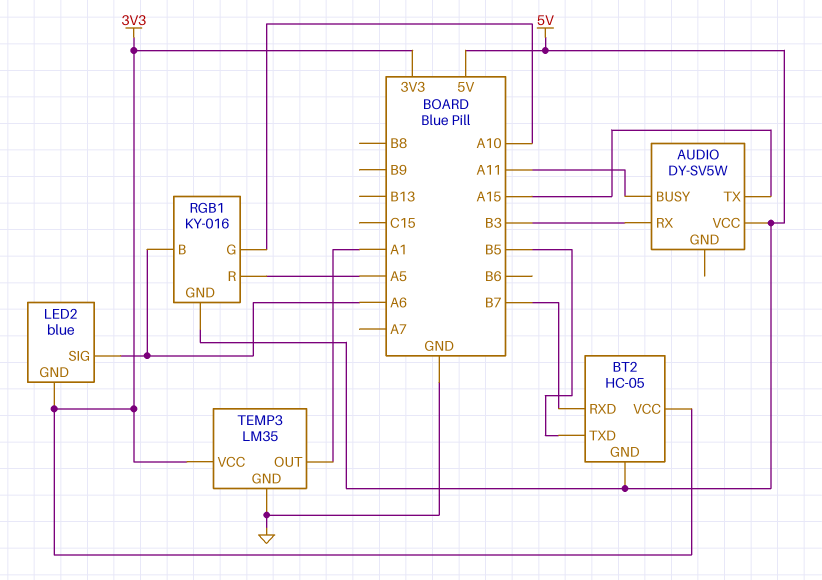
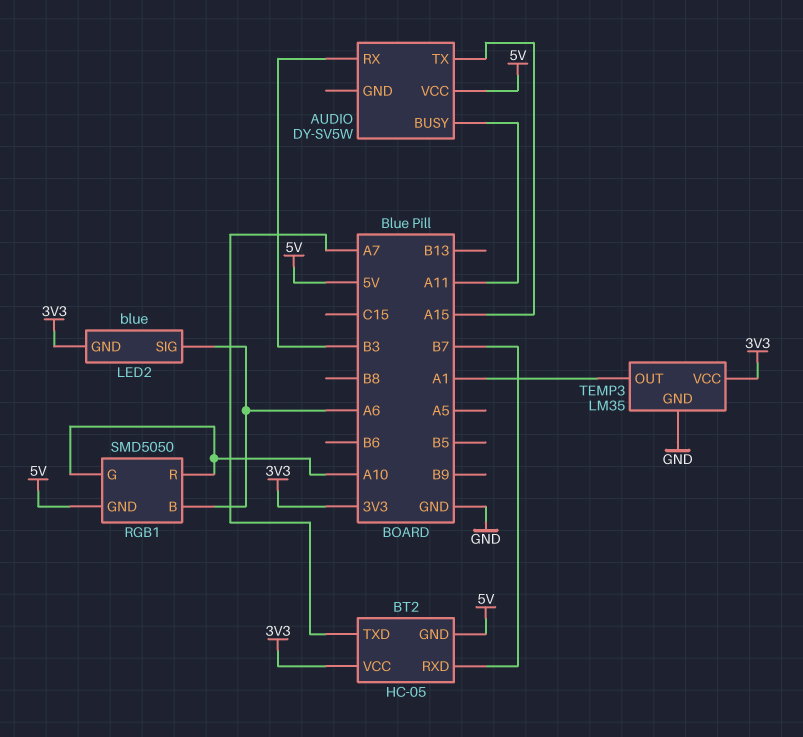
BT2 pin TXD: B5 -> A7
RGB1: KY-016 -> SMD5050
RGB1 pin R: A5 -> A10

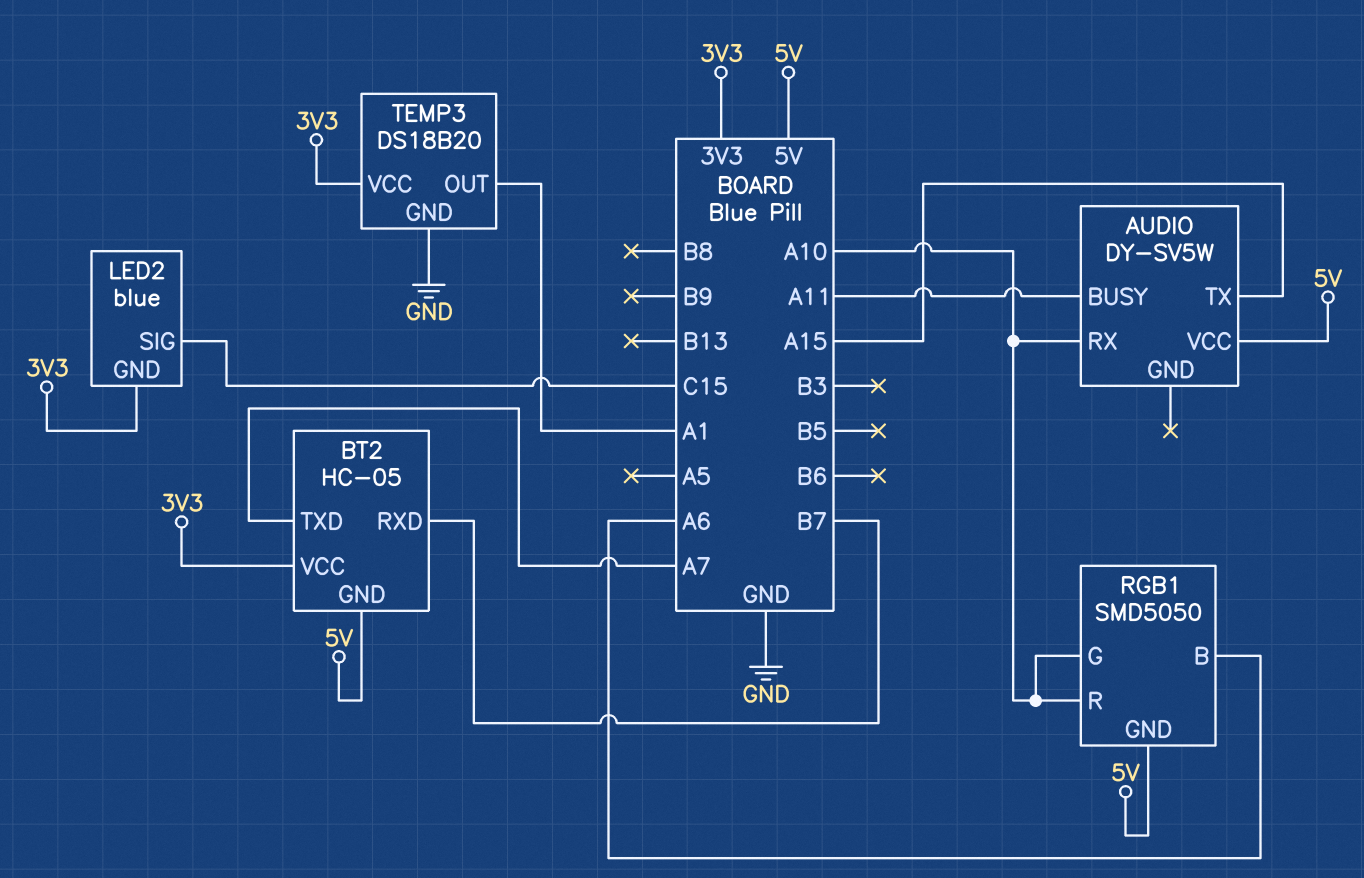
AUDIO pin RX: B3 -> A10
LED2 pin SIG: A6 -> C15
TEMP3: LM35 -> DS18B20

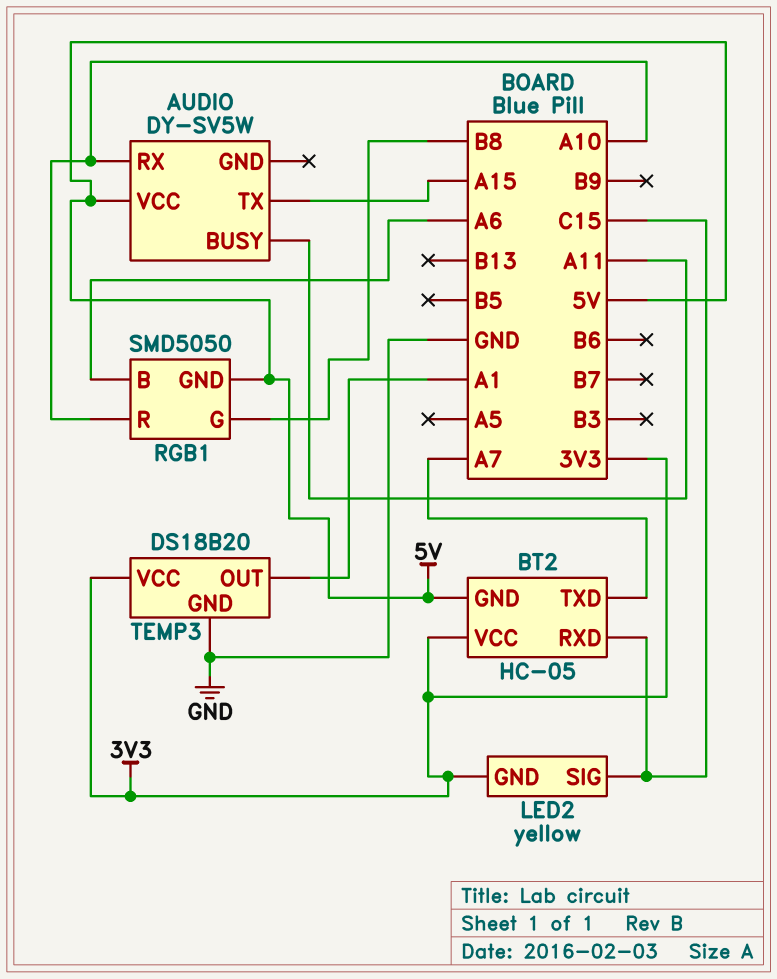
BT2 pin RXD: B7 -> C15
LED2: blue -> yellow
RGB1 pin G: A10 -> B8

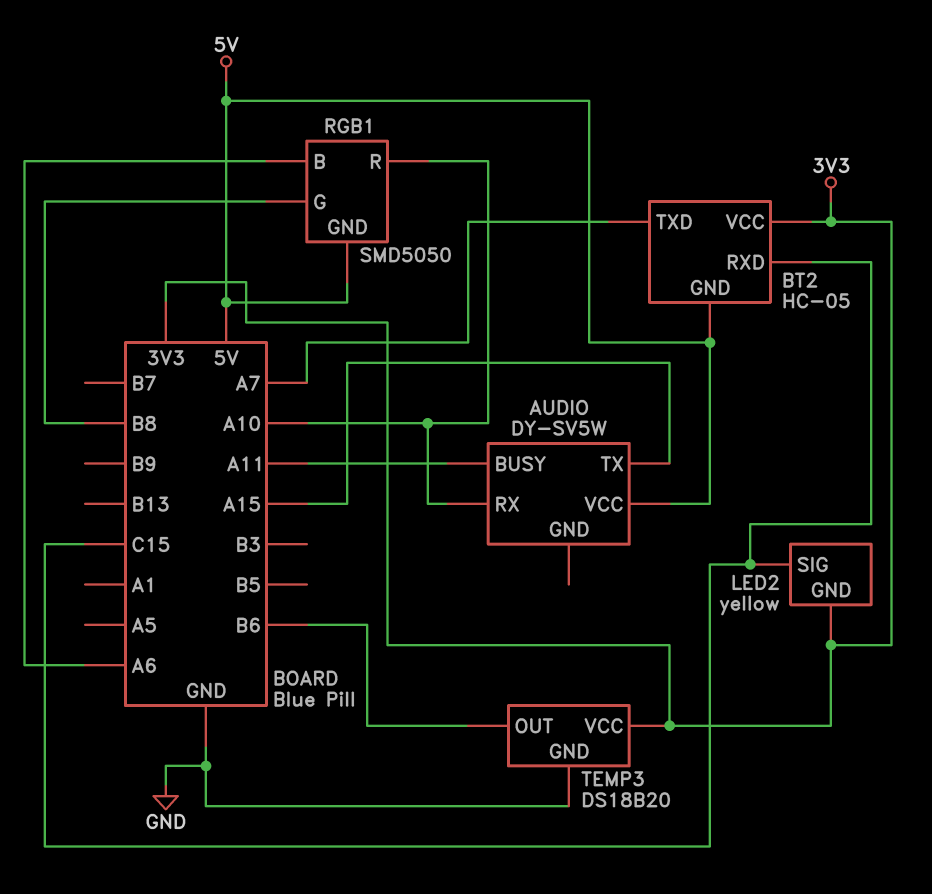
TEMP3 pin OUT: A1 -> B6

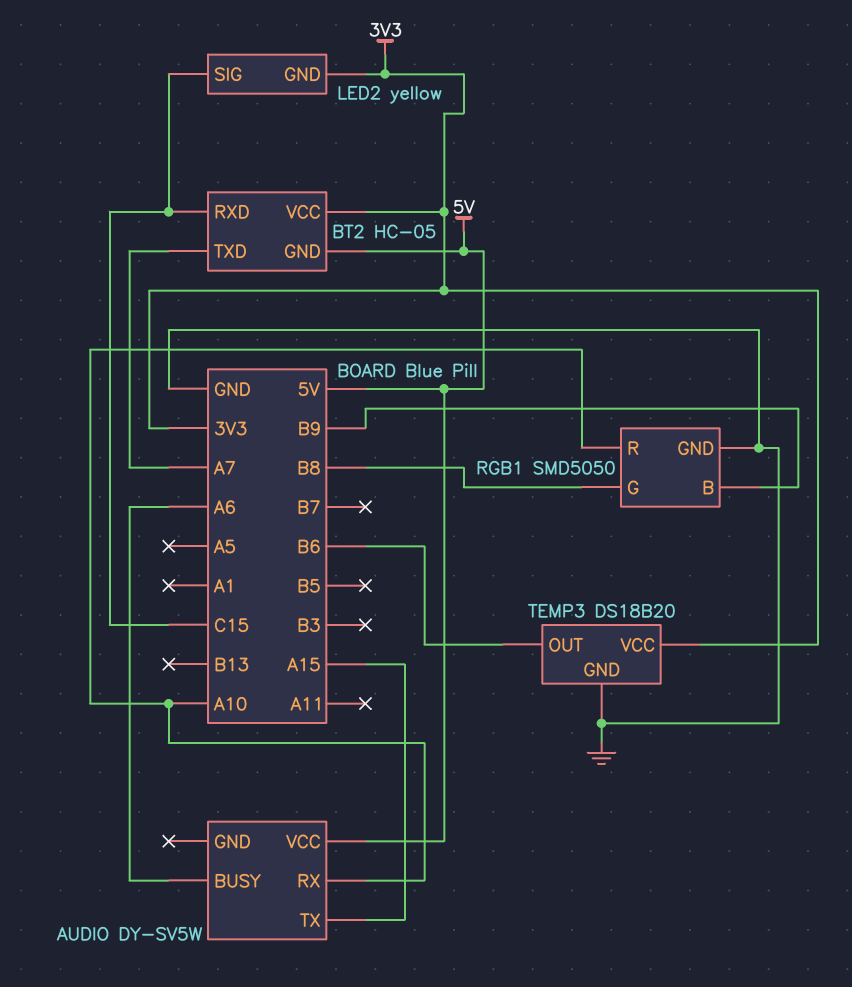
AUDIO pin BUSY: A11 -> A6
RGB1 pin B: A6 -> B9
RGB1 pin GND: 5V -> GND

